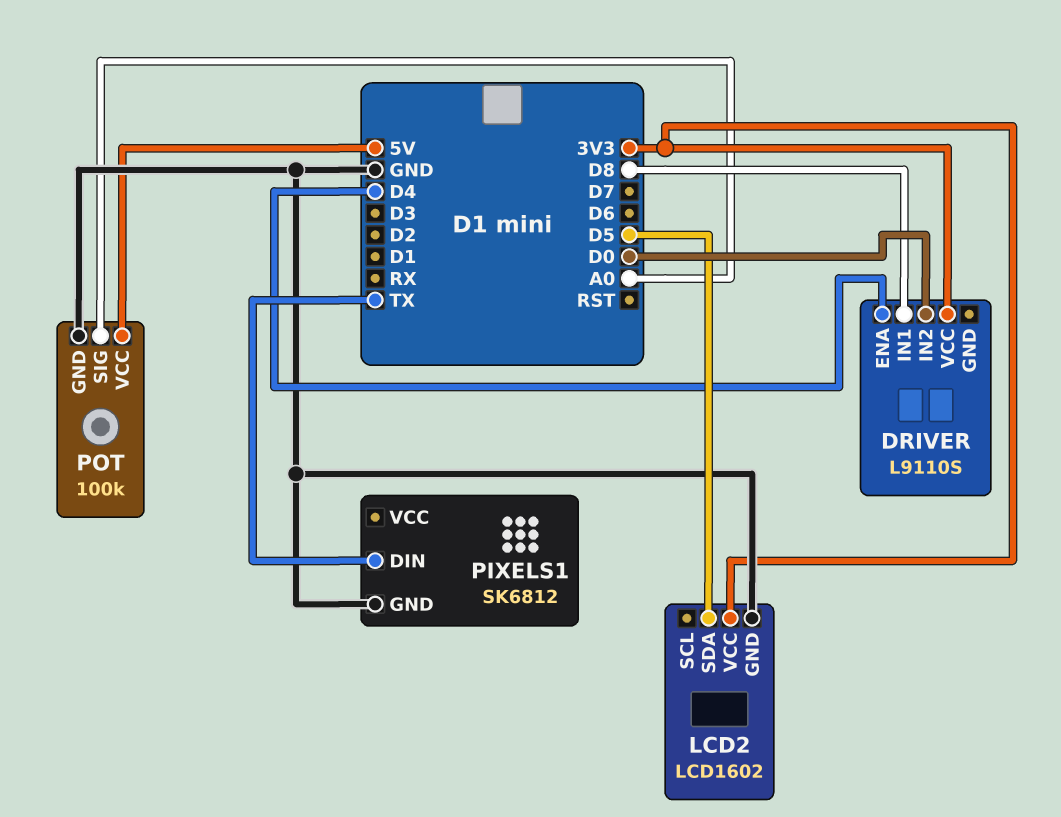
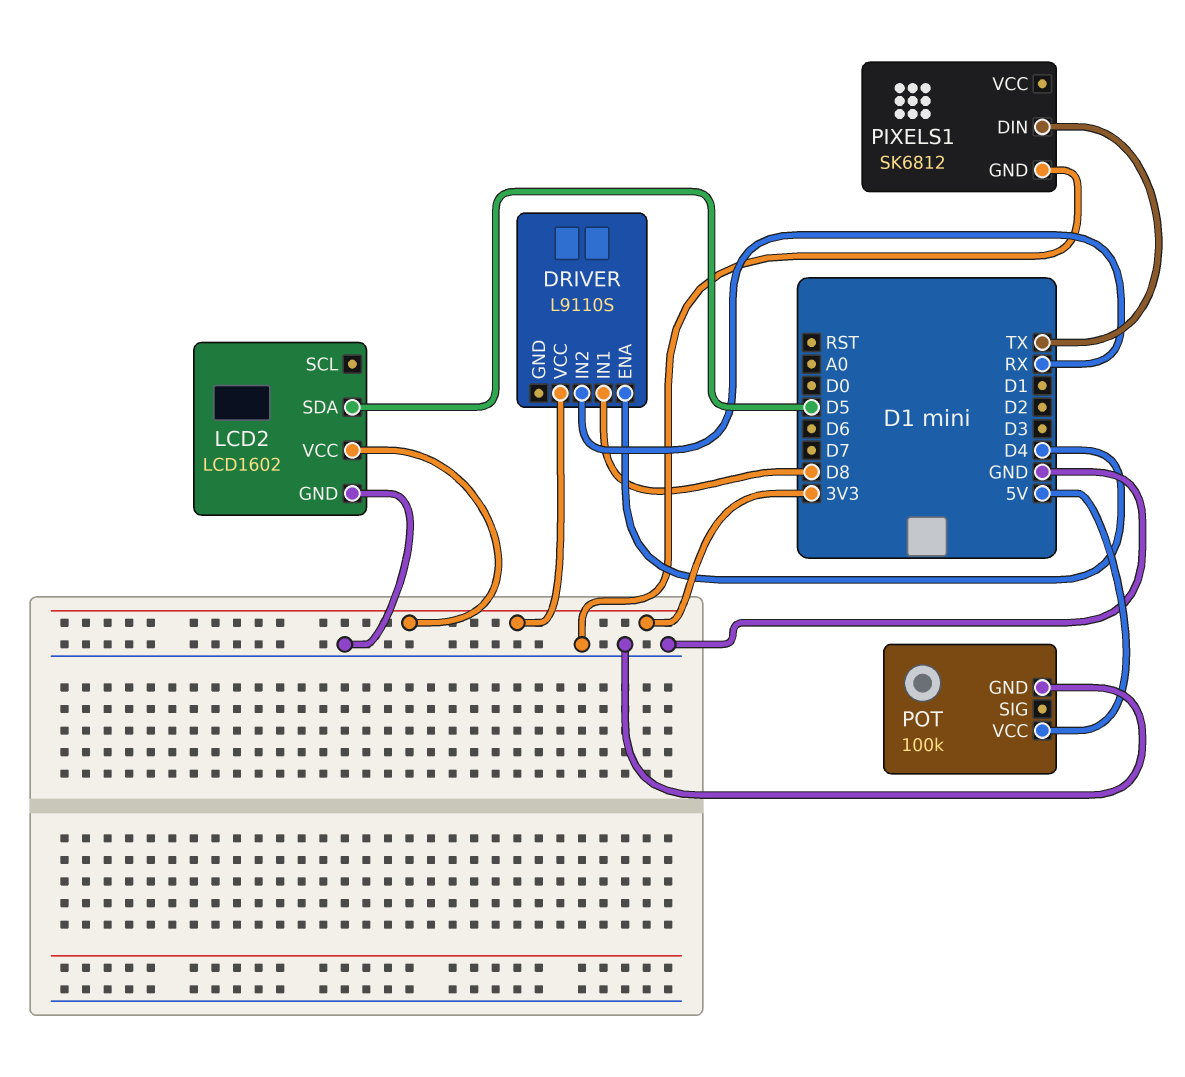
DRIVER pin IN2: D0 -> RX
POT pin SIG: A0 -> none

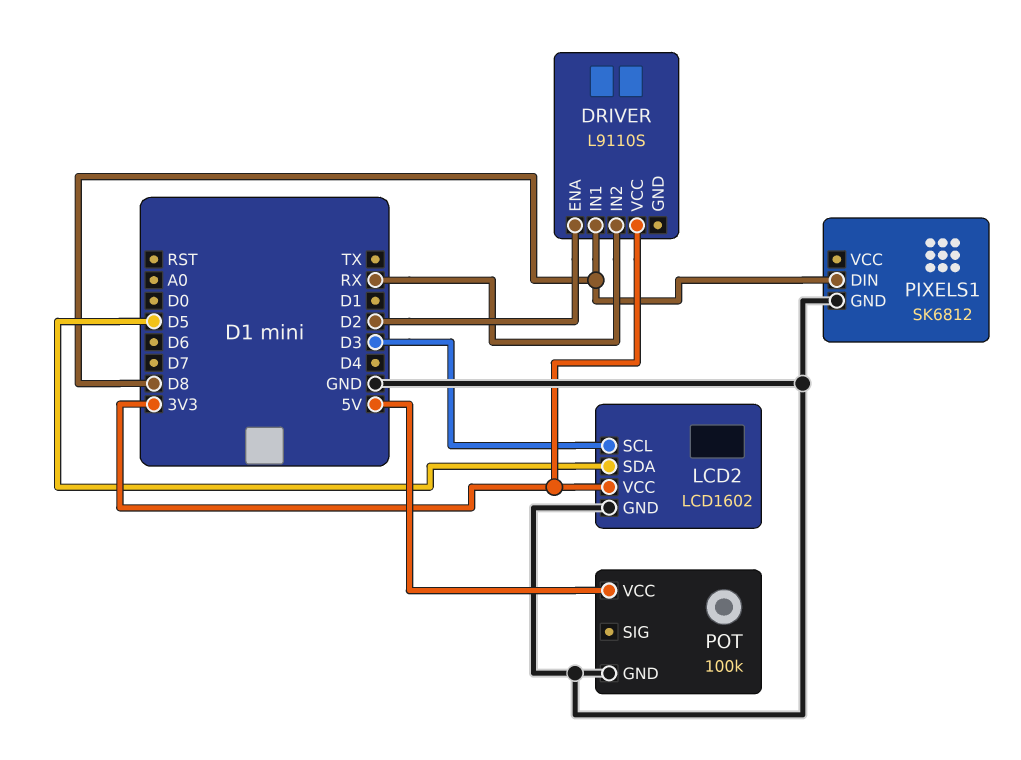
DRIVER pin ENA: D4 -> D2
LCD2 pin SCL: none -> D3
PIXELS1 pin DIN: TX -> D8

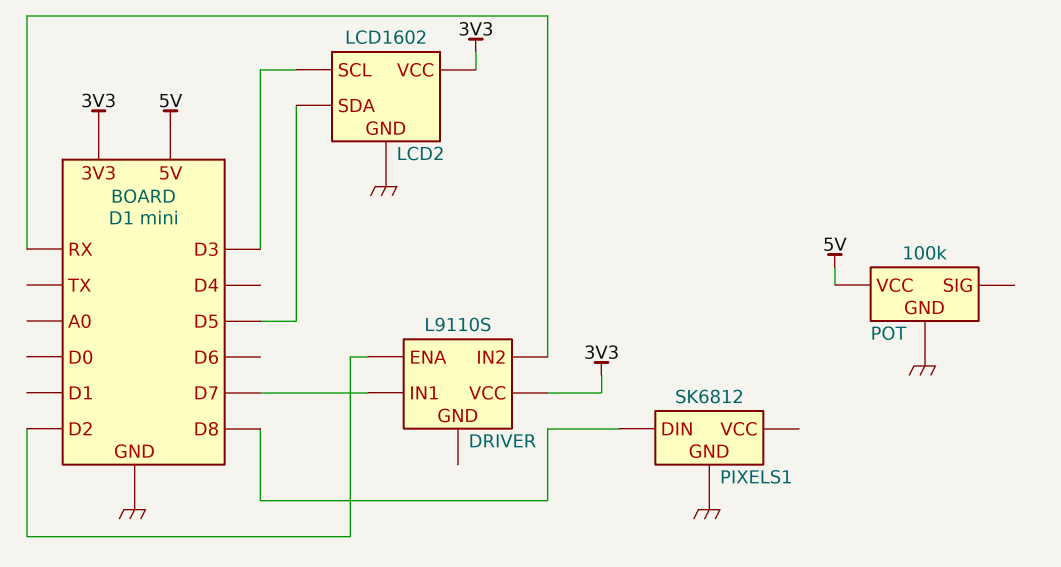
DRIVER pin IN1: D8 -> D7

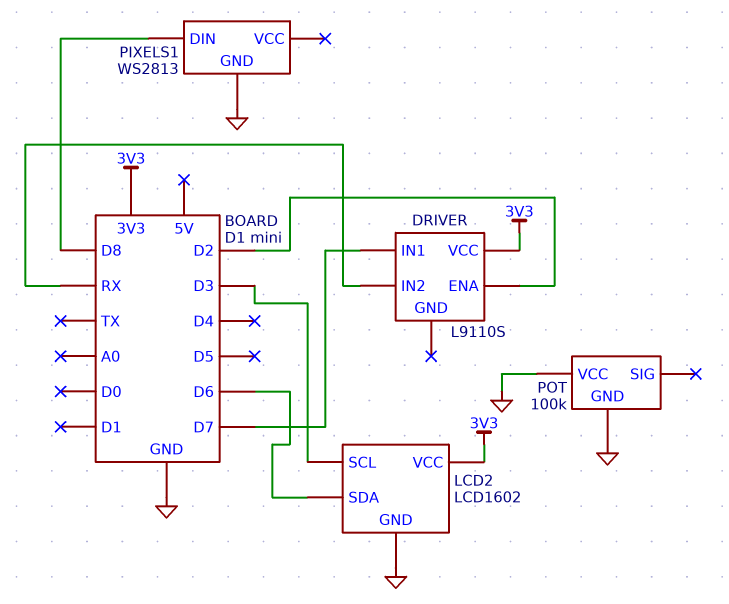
LCD2 pin SDA: D5 -> D6
PIXELS1: SK6812 -> WS2813
POT pin VCC: 5V -> GND

